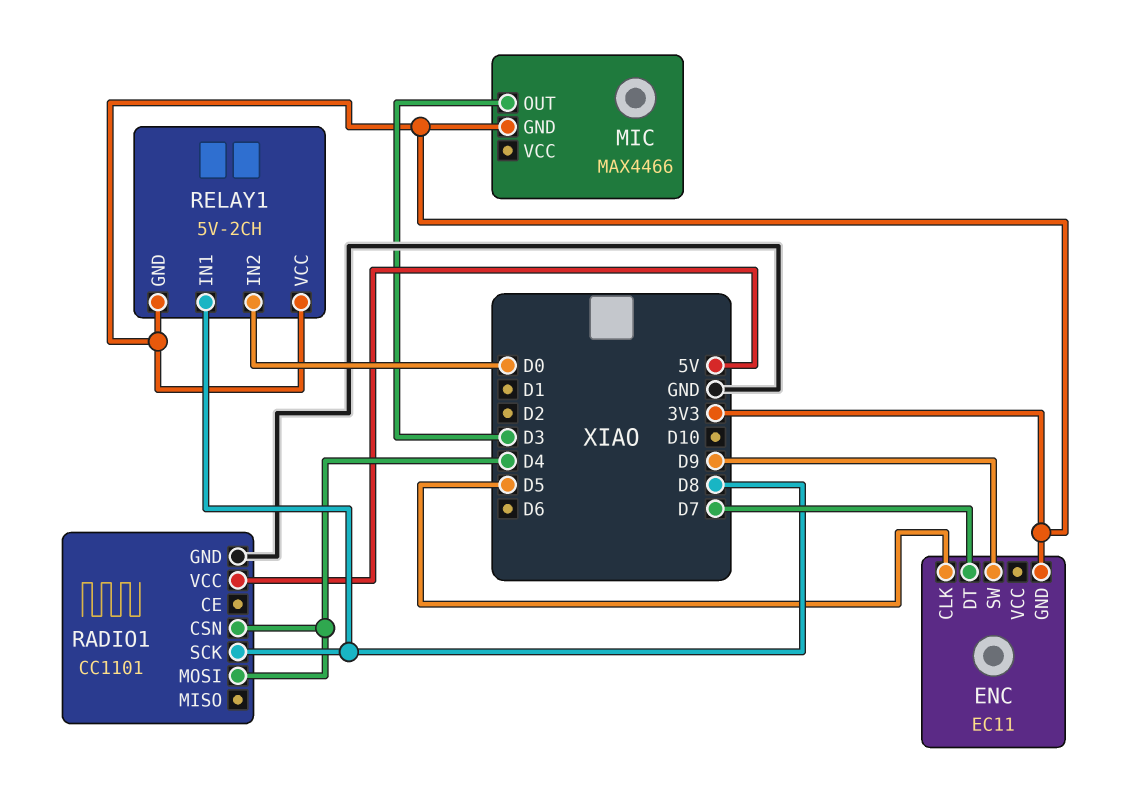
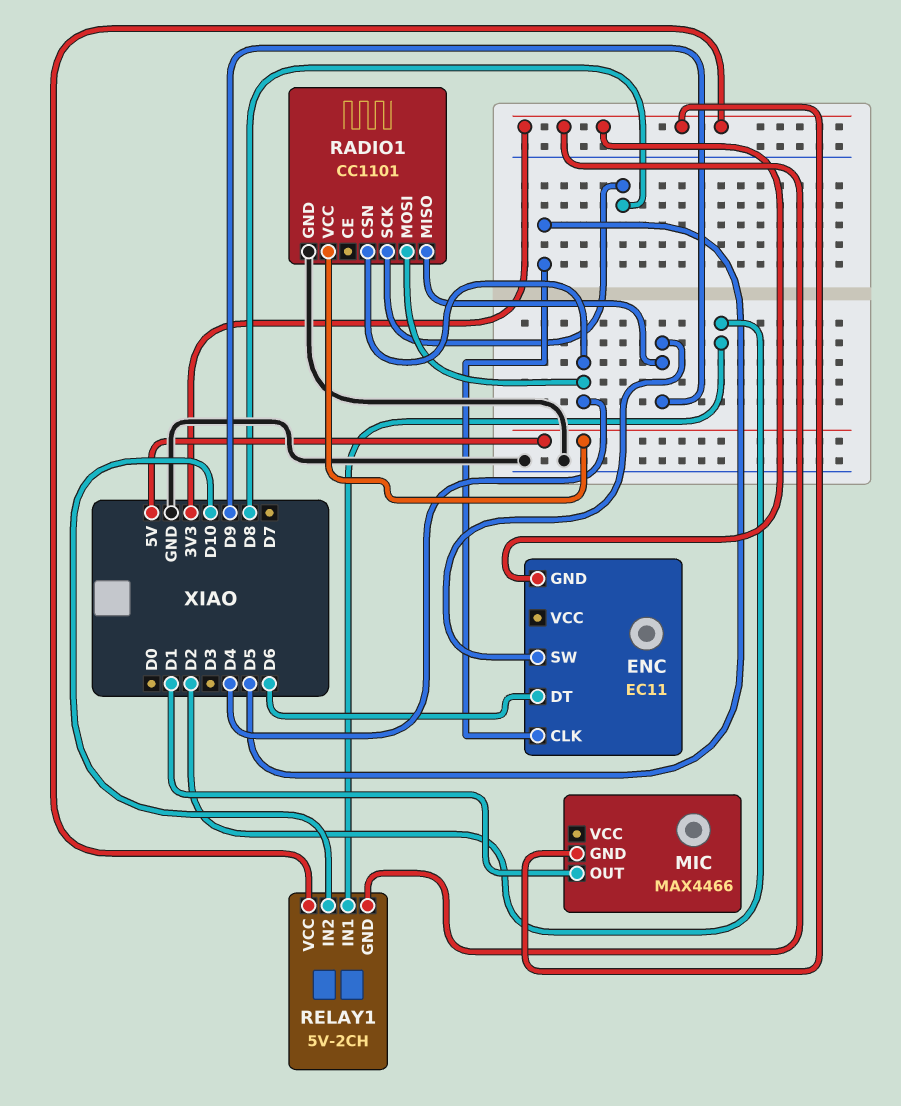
ENC pin DT: D7 -> D6
MIC pin OUT: D3 -> D1
RADIO1 pin MISO: none -> D9
RELAY1 pin IN1: D8 -> D2
RELAY1 pin IN2: D0 -> D10

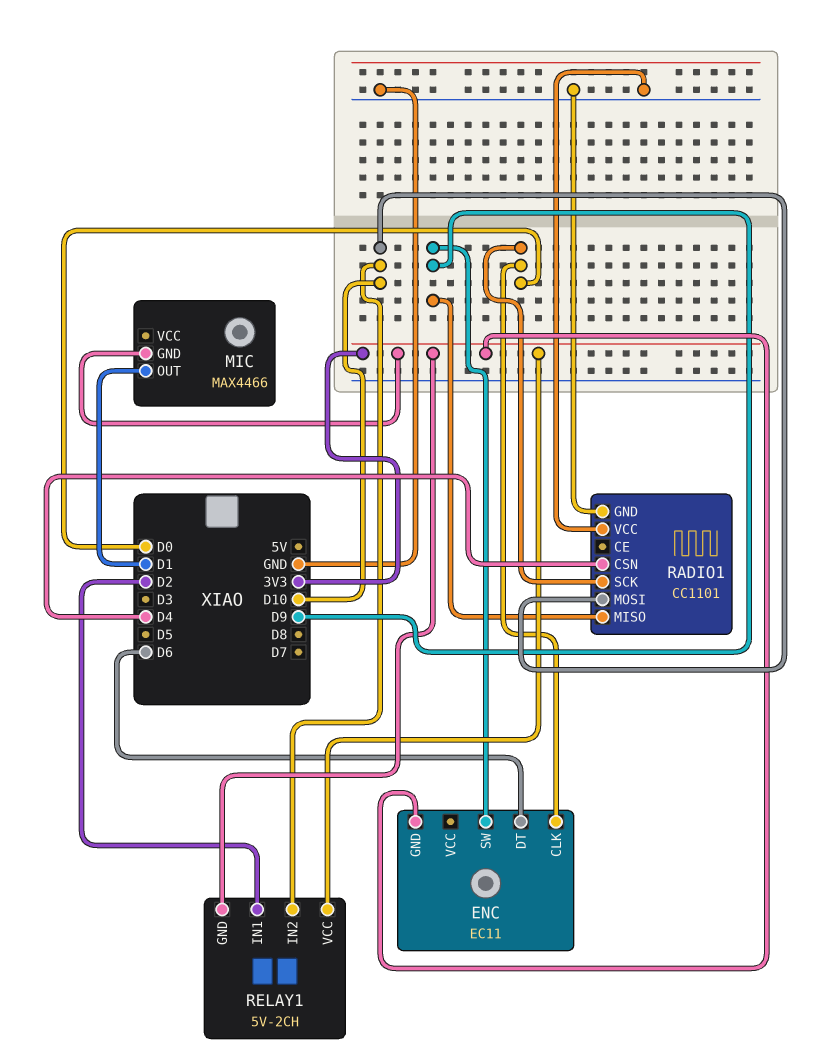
ENC pin CLK: D5 -> D0
RADIO1 pin MOSI: D4 -> D10
RADIO1 pin SCK: D8 -> D0
RADIO1 pin VCC: 5V -> GND

